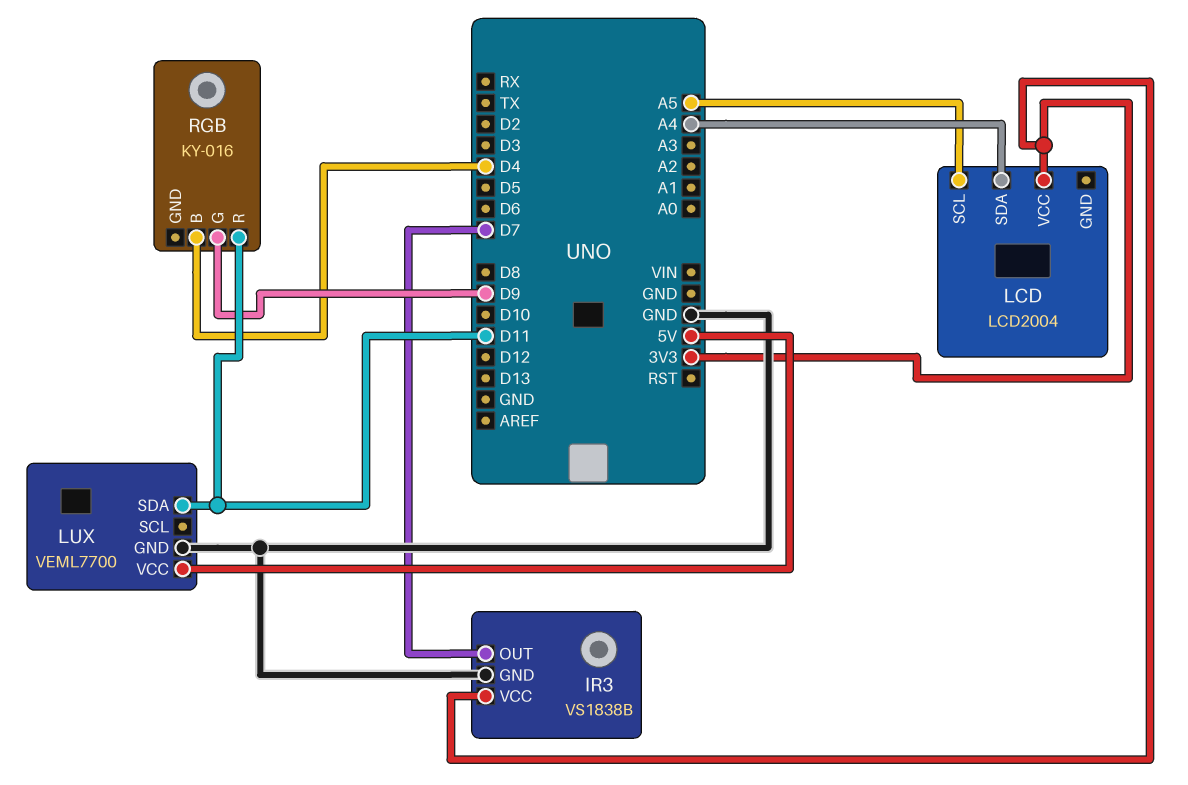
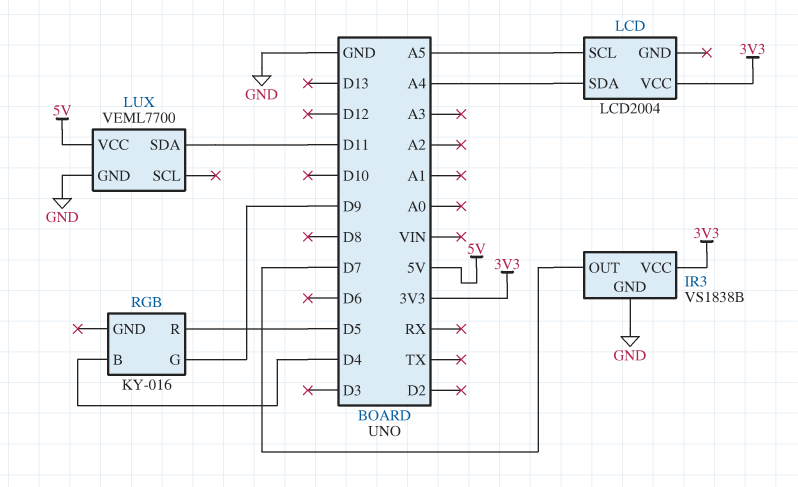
RGB pin R: D11 -> D5

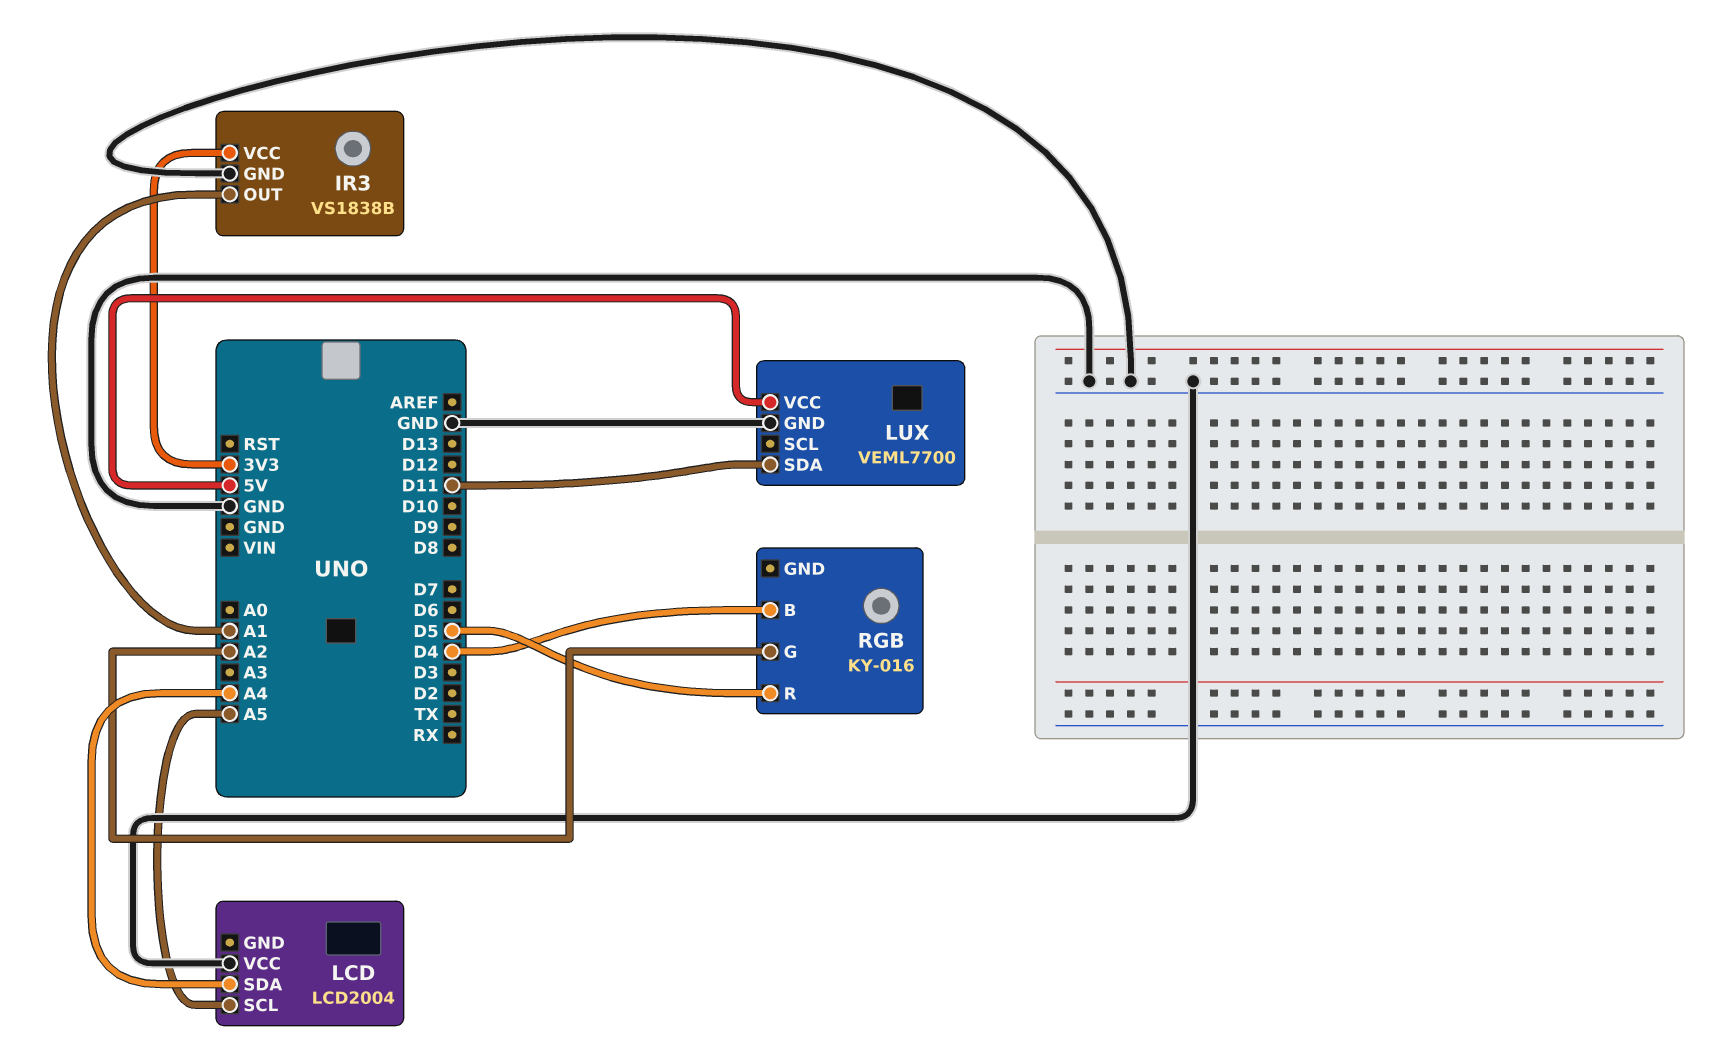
IR3 pin OUT: D7 -> A1
LCD pin VCC: 3V3 -> GND
RGB pin G: D9 -> A2

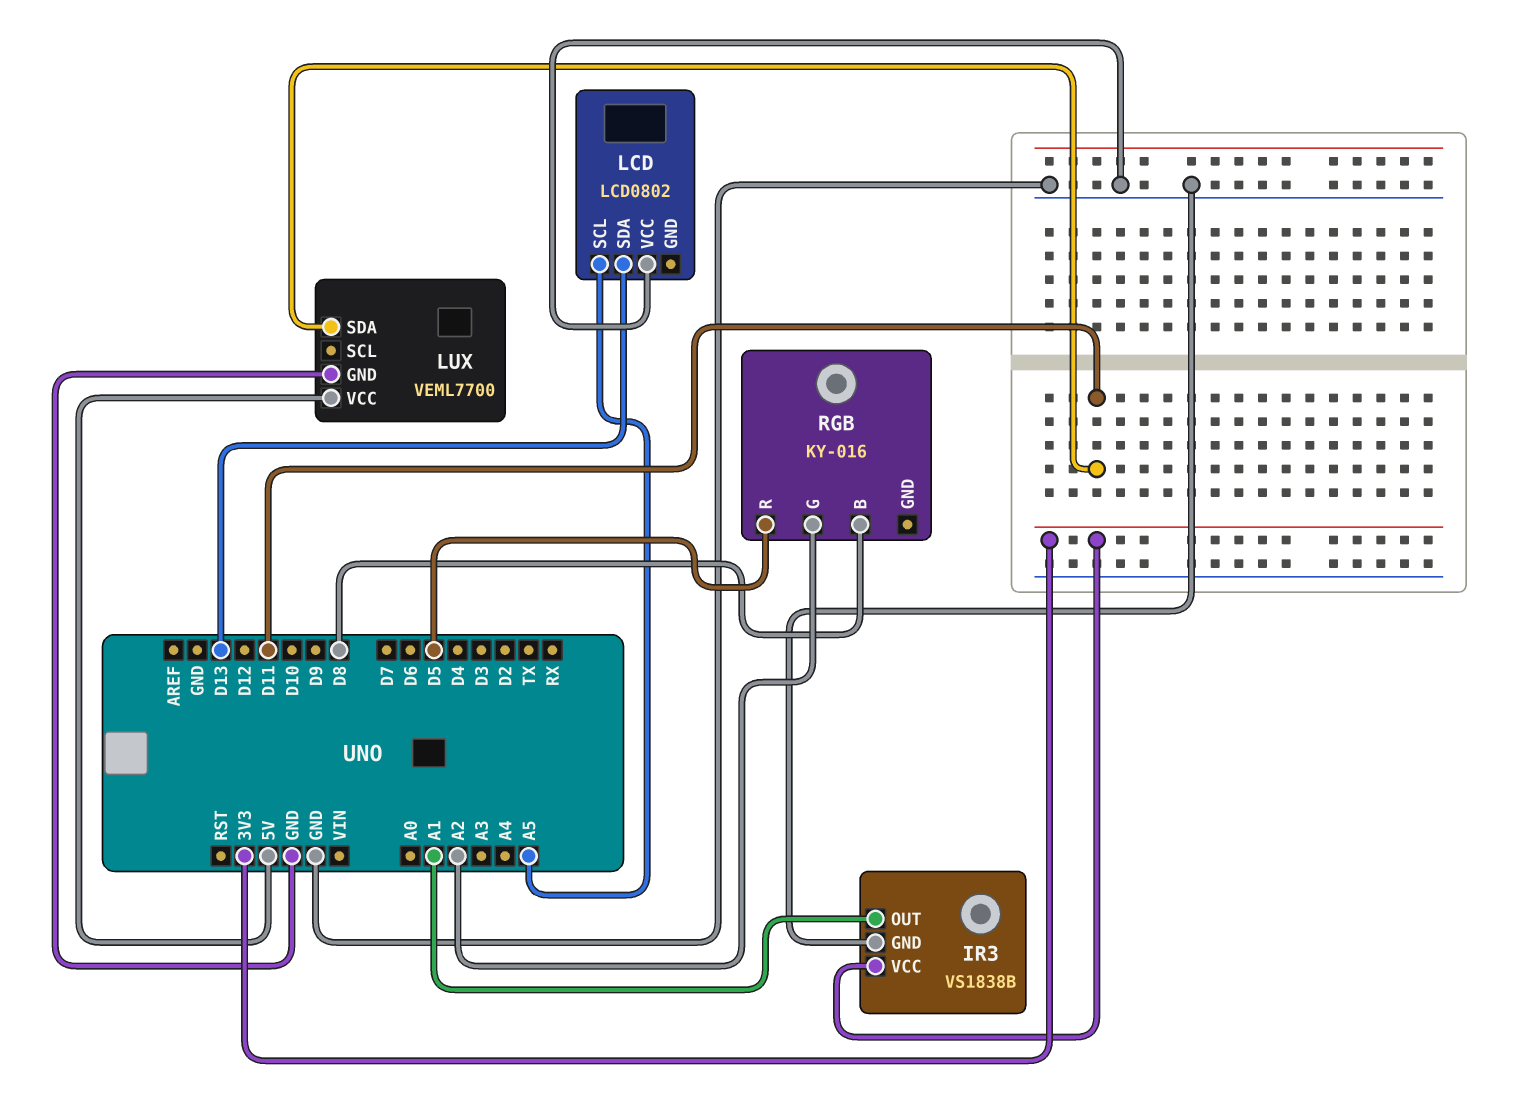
LCD: LCD2004 -> LCD0802
LCD pin SDA: A4 -> D13
RGB pin B: D4 -> D8

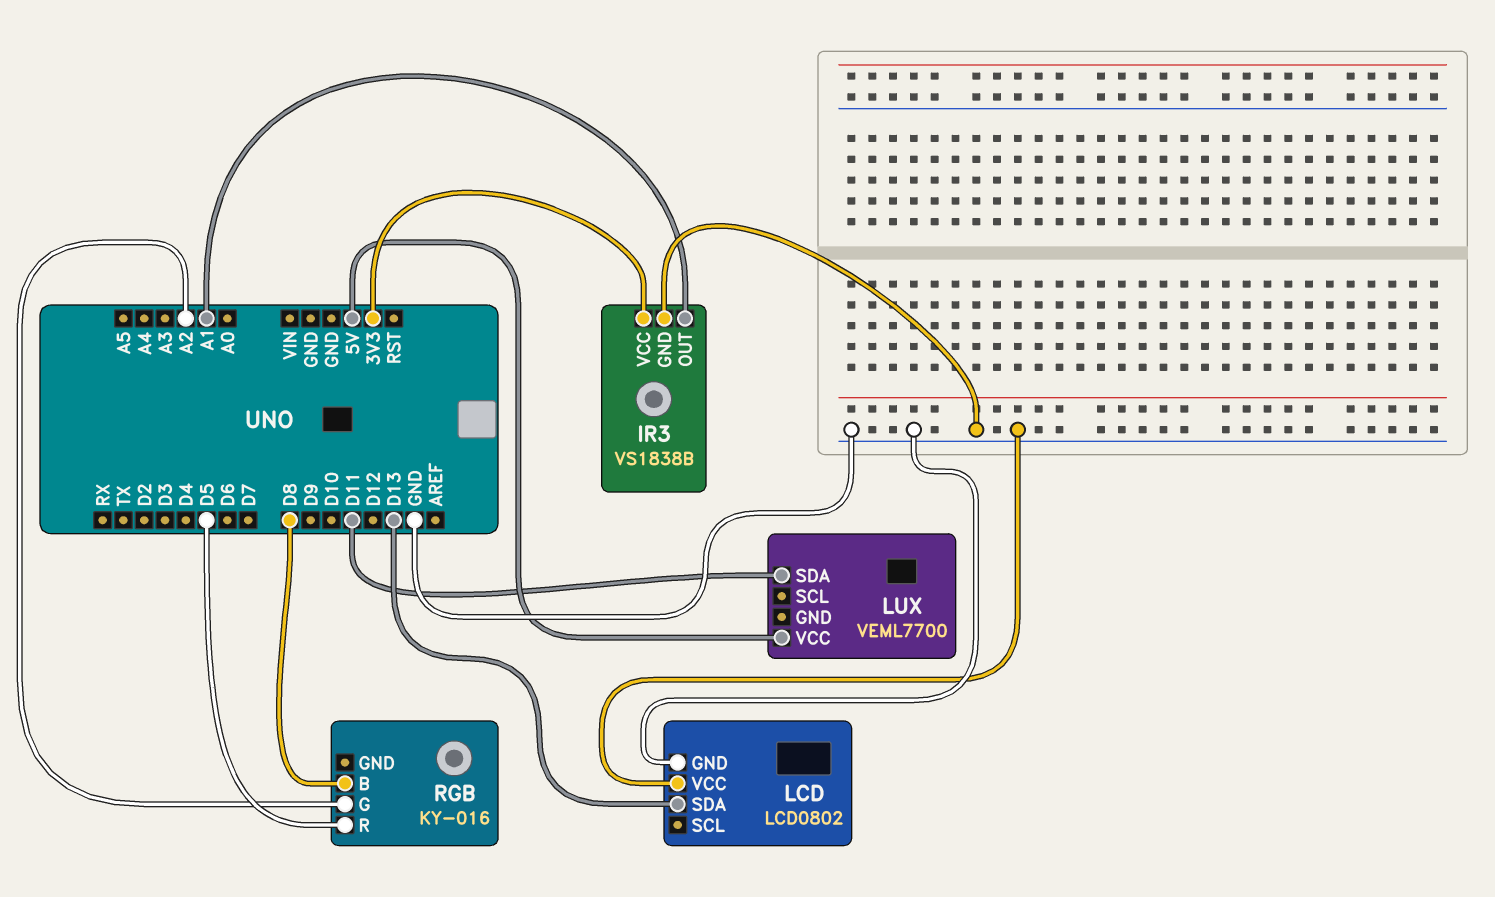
LCD pin GND: none -> GND
LCD pin SCL: A5 -> none
LUX pin GND: GND -> none

